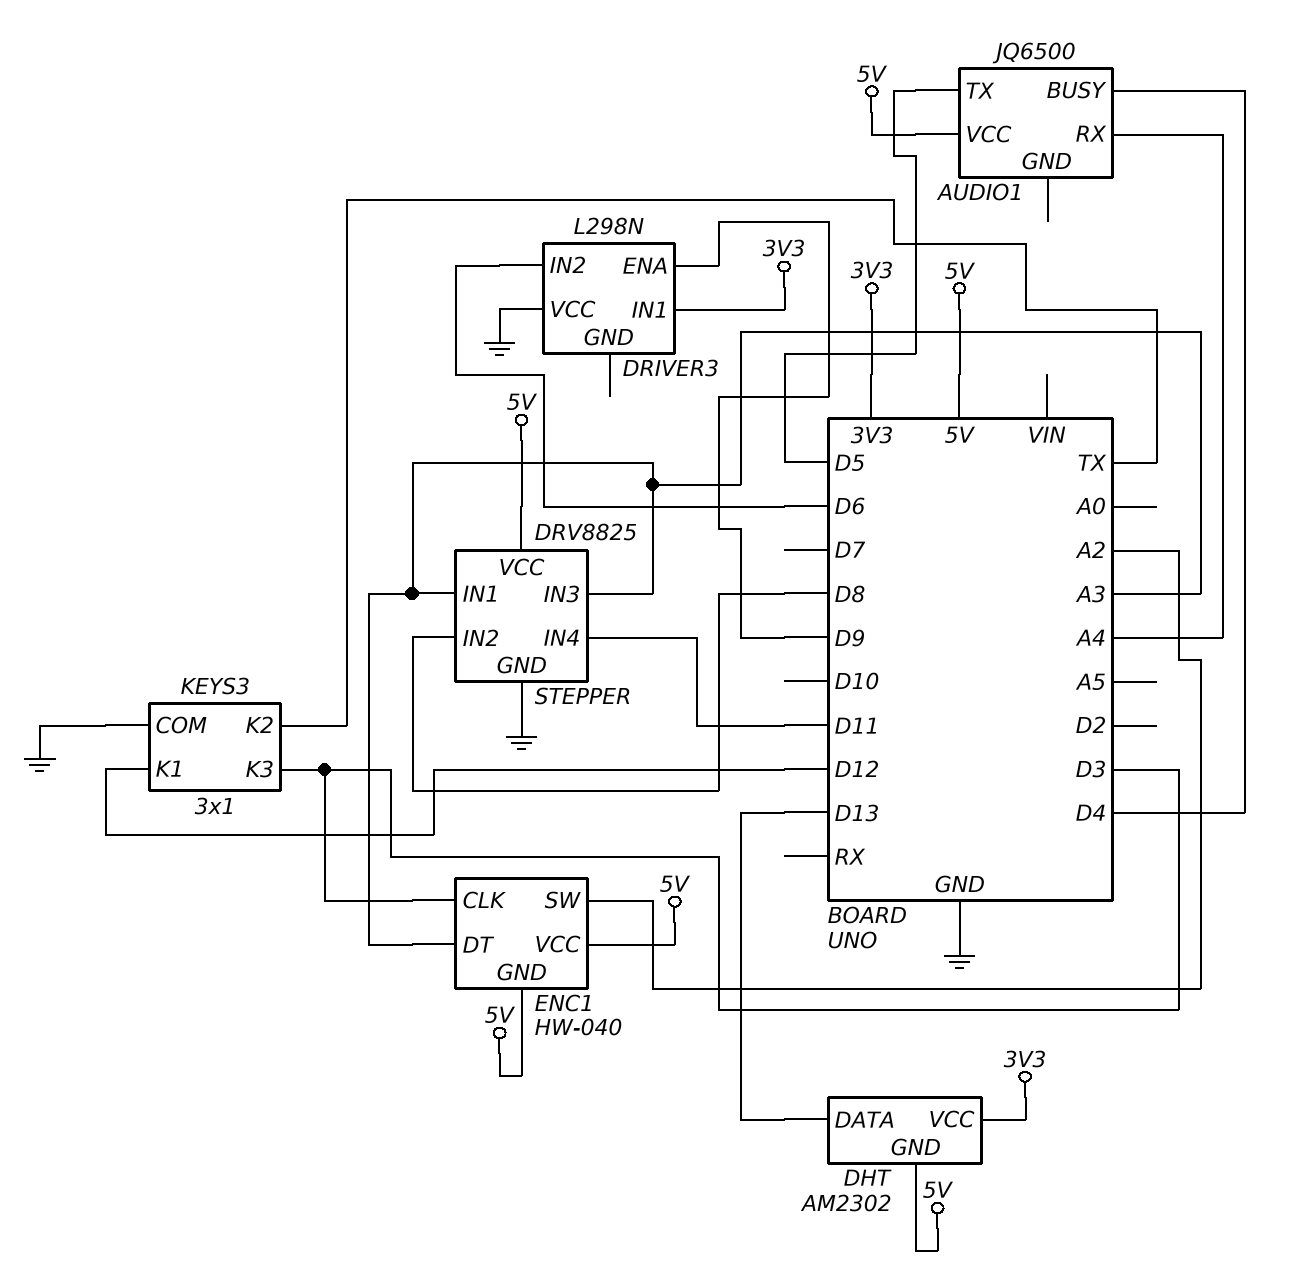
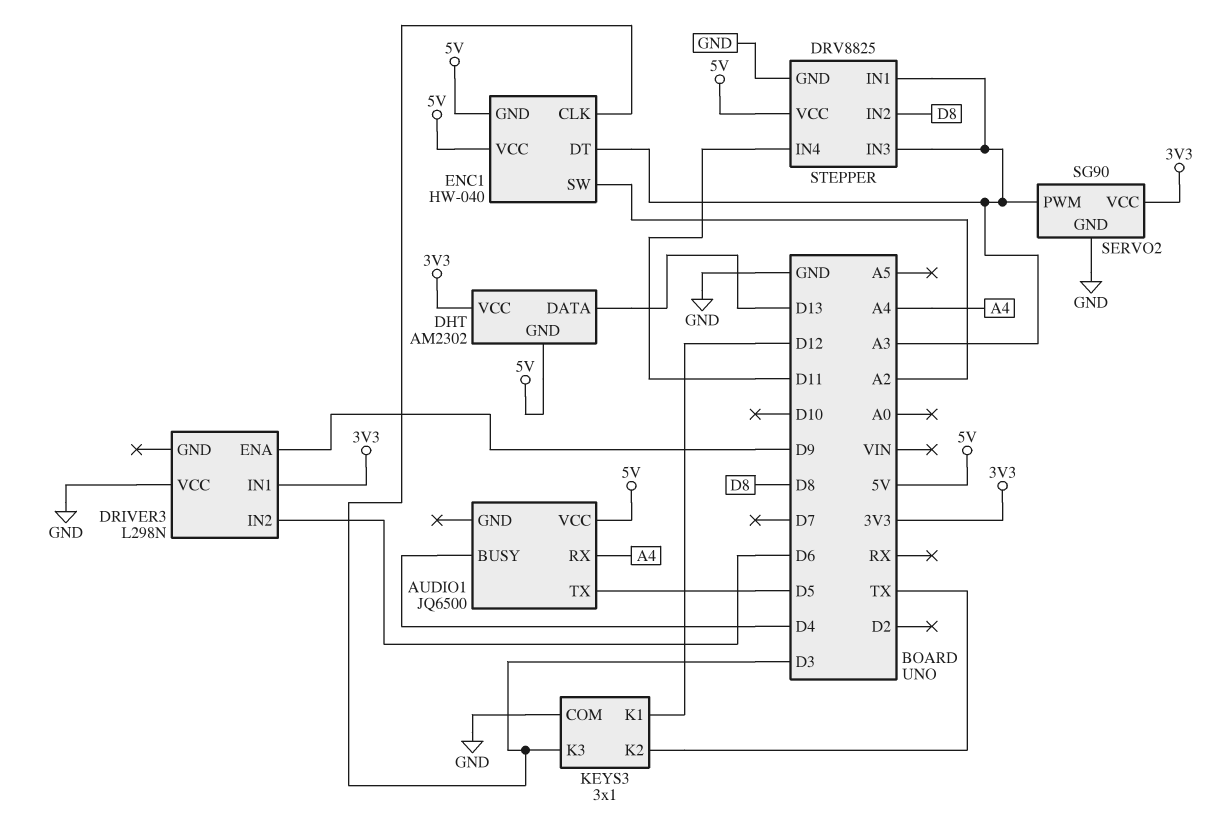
SERVO2: none -> SG90
SERVO2 pin GND: none -> GND
SERVO2 pin PWM: none -> A3
SERVO2 pin VCC: none -> 3V3

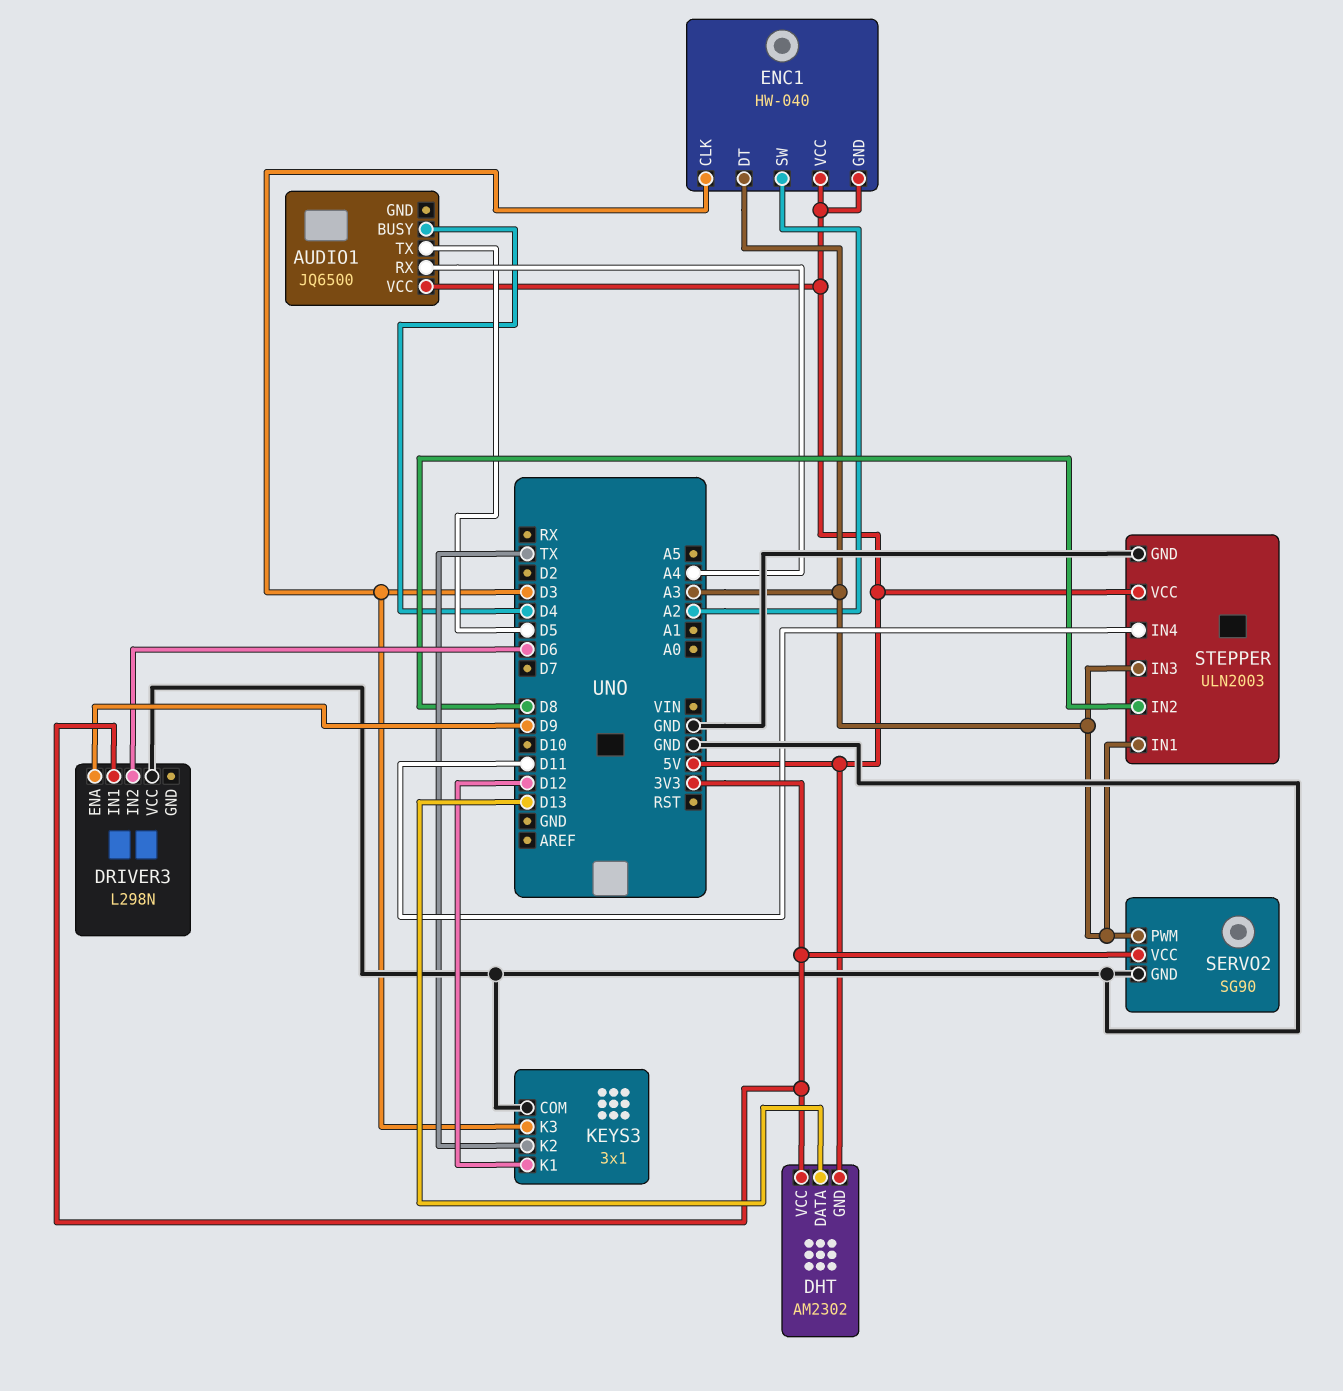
STEPPER: DRV8825 -> ULN2003

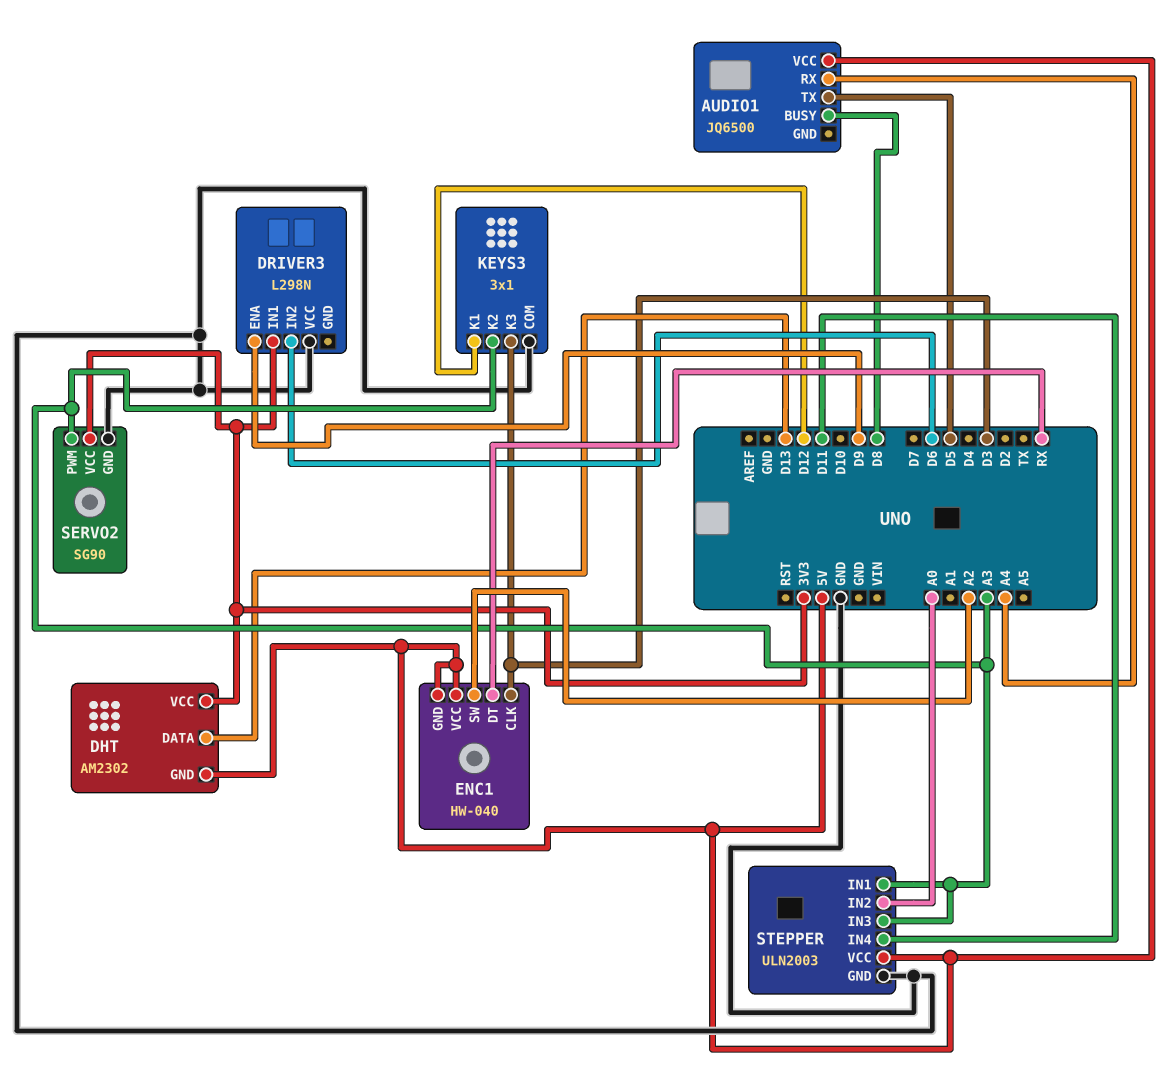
AUDIO1 pin BUSY: D4 -> D8
ENC1 pin DT: A3 -> RX
KEYS3 pin K2: TX -> A3
STEPPER pin IN2: D8 -> A0

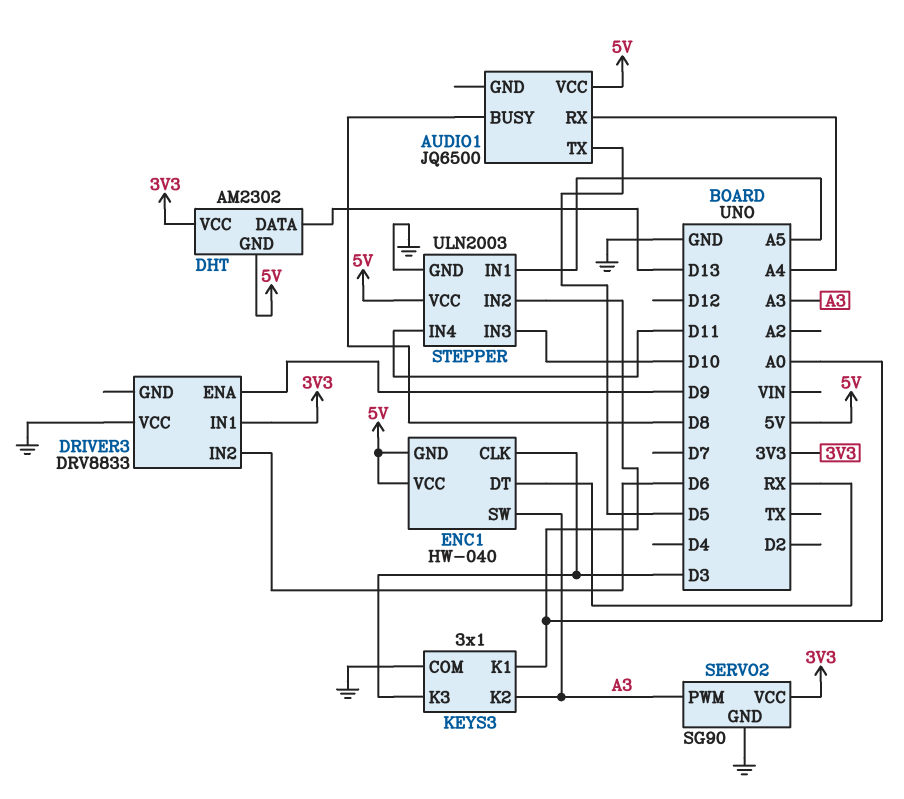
DRIVER3: L298N -> DRV8833
ENC1 pin SW: A2 -> A3
KEYS3 pin K1: D12 -> A0
STEPPER pin IN1: A3 -> A5
STEPPER pin IN3: A3 -> D10

